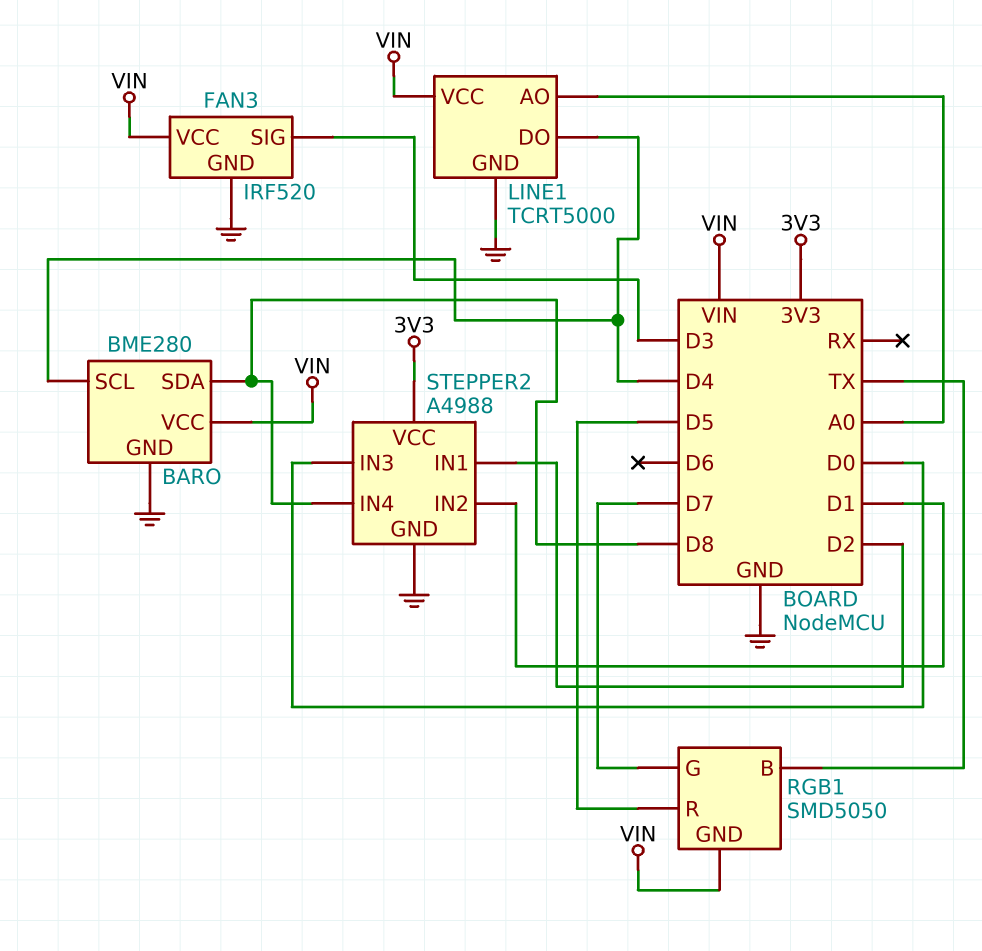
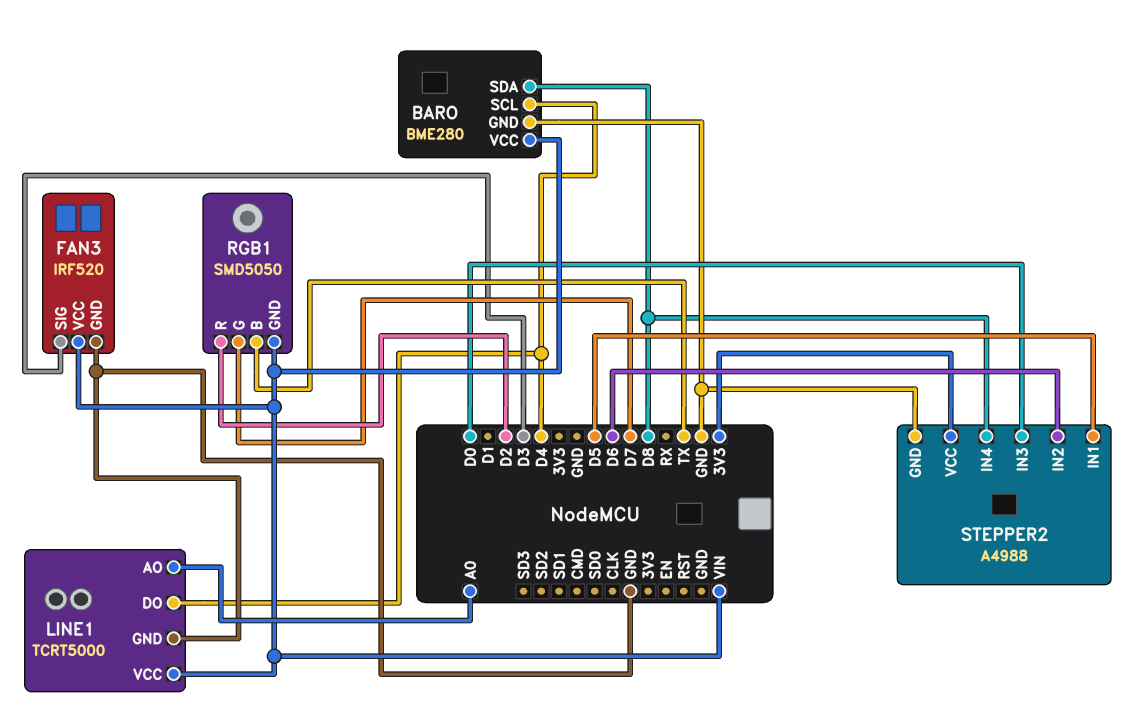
RGB1 pin R: D5 -> D2
STEPPER2 pin IN1: D2 -> D5
STEPPER2 pin IN2: D1 -> D6

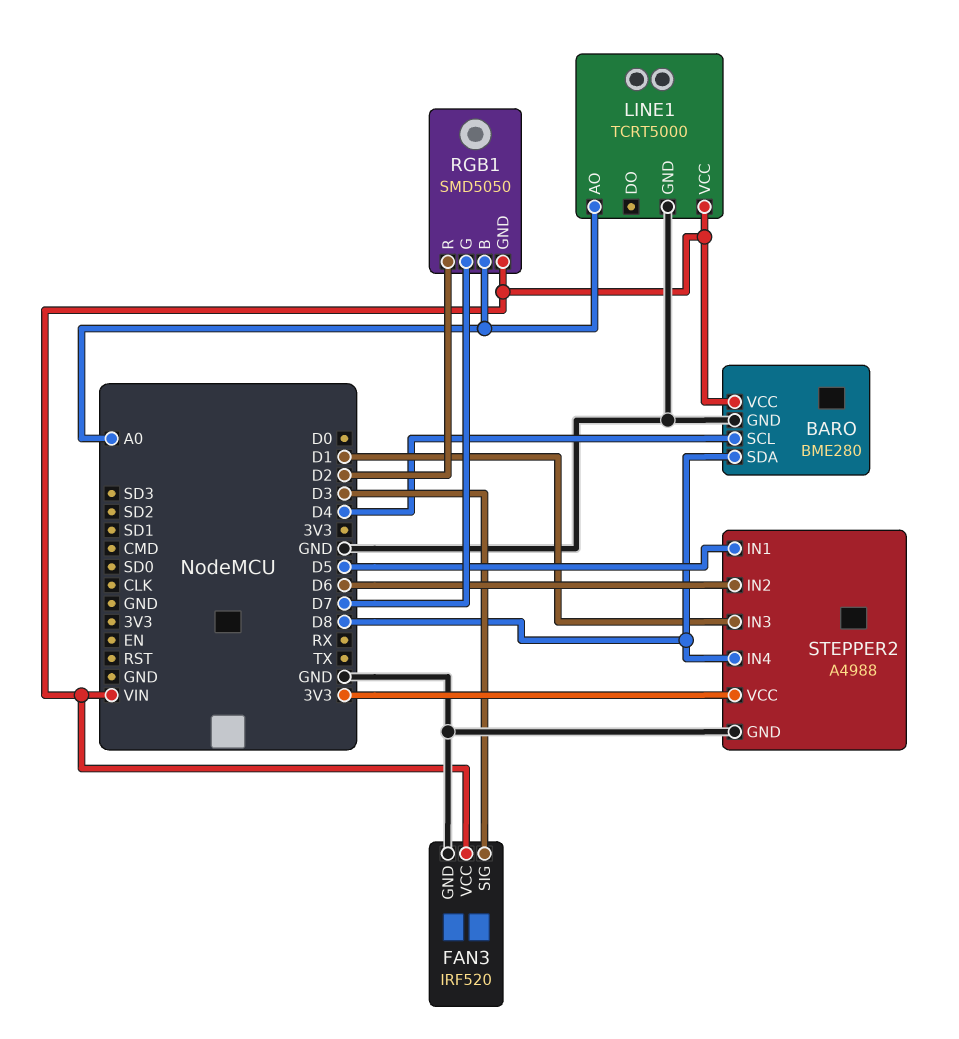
LINE1 pin DO: D4 -> none
RGB1 pin B: TX -> A0
STEPPER2 pin IN3: D0 -> D1

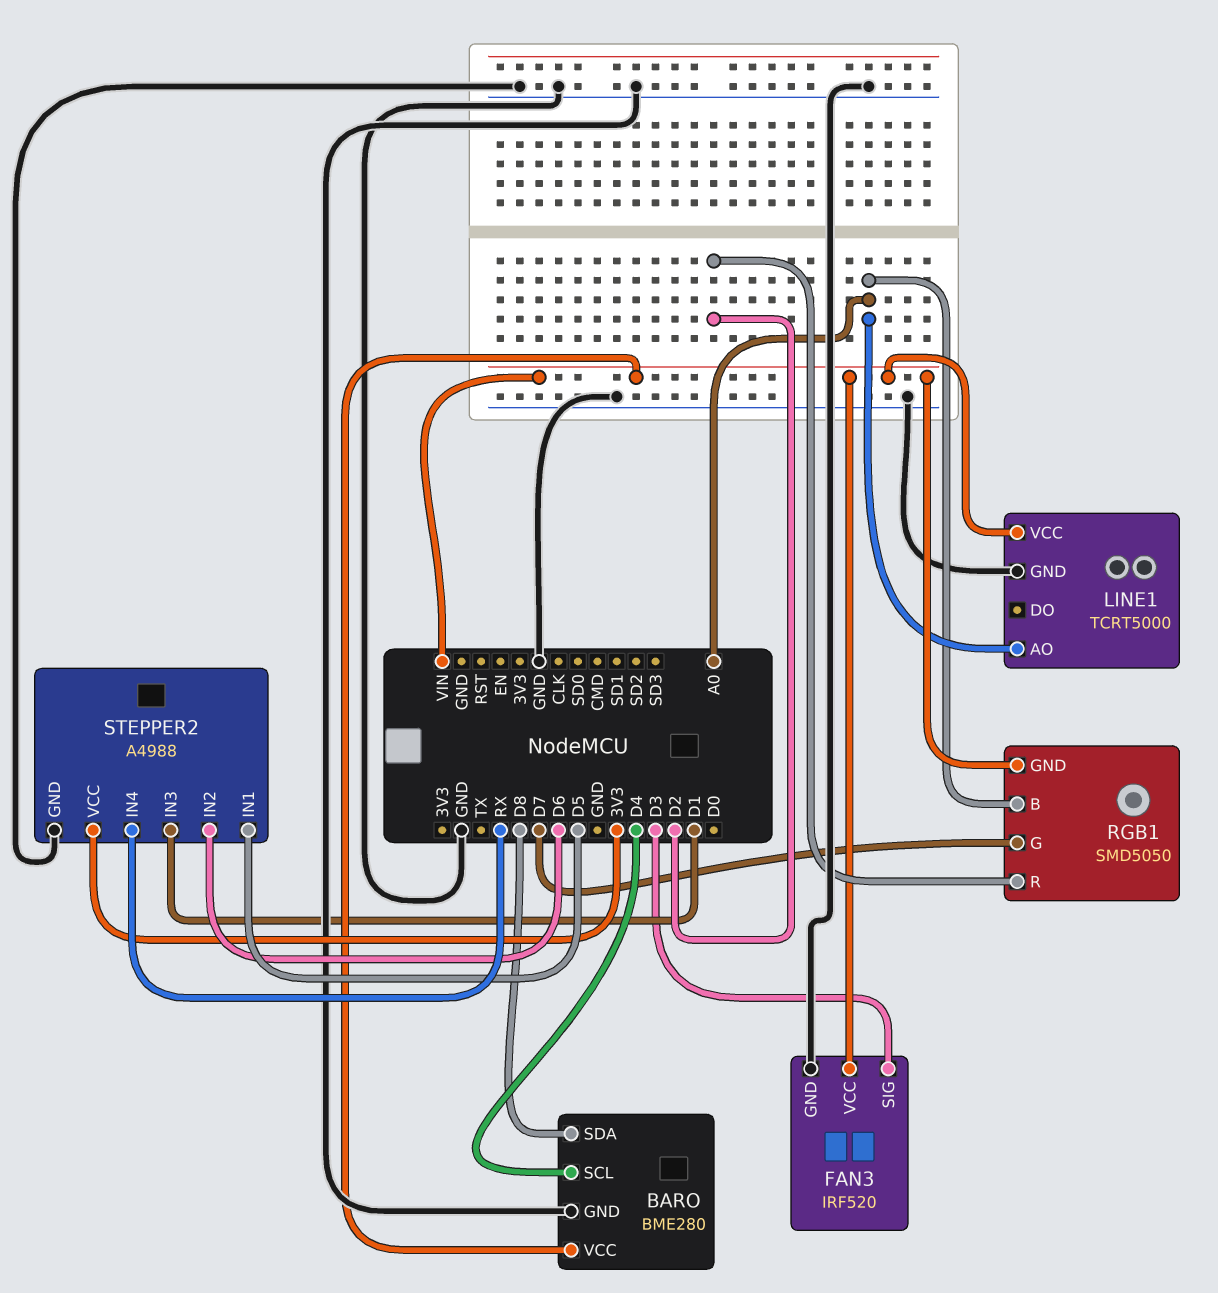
STEPPER2 pin IN4: D8 -> RX

